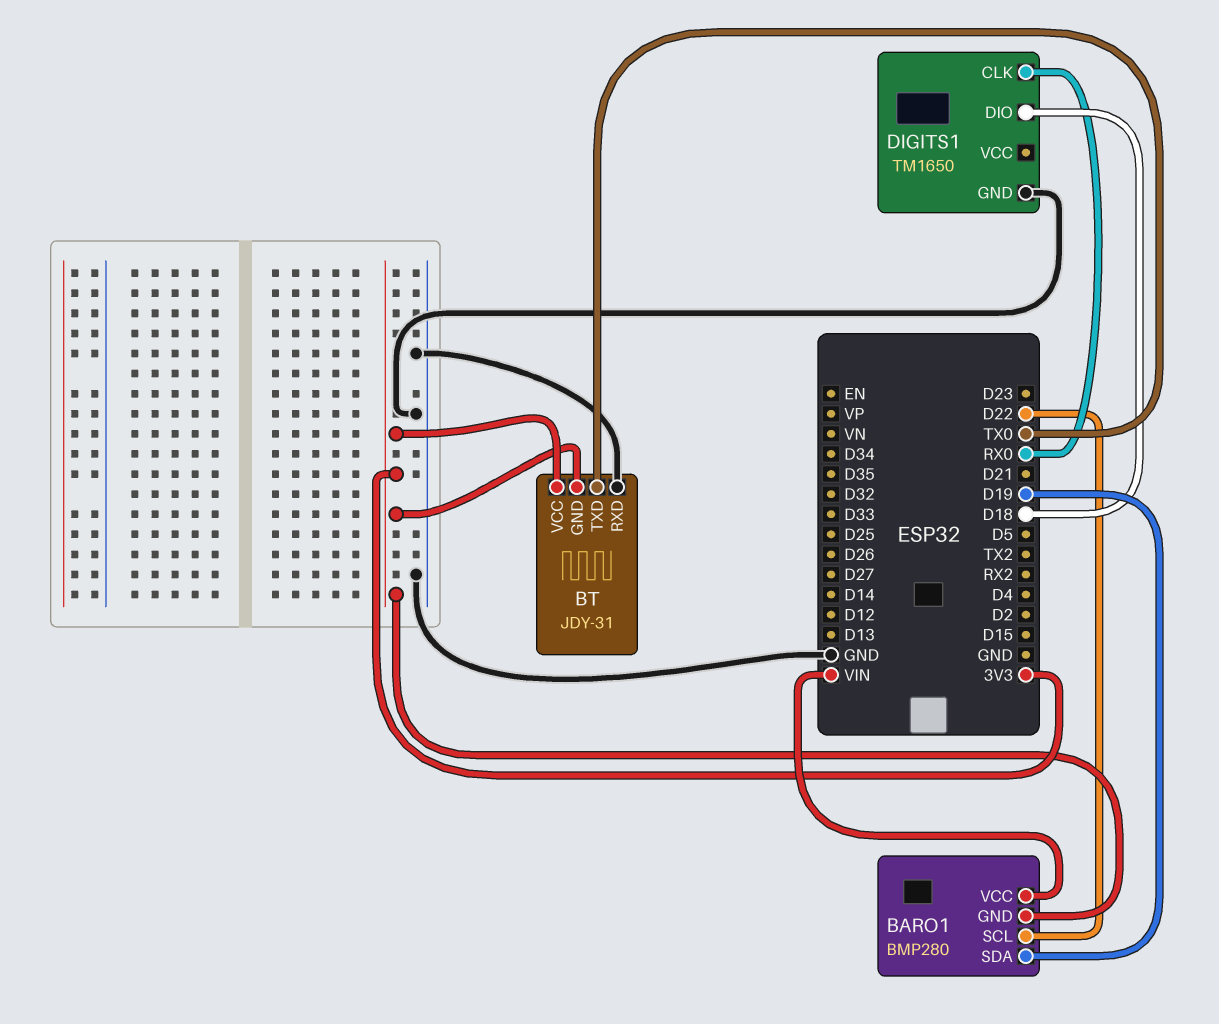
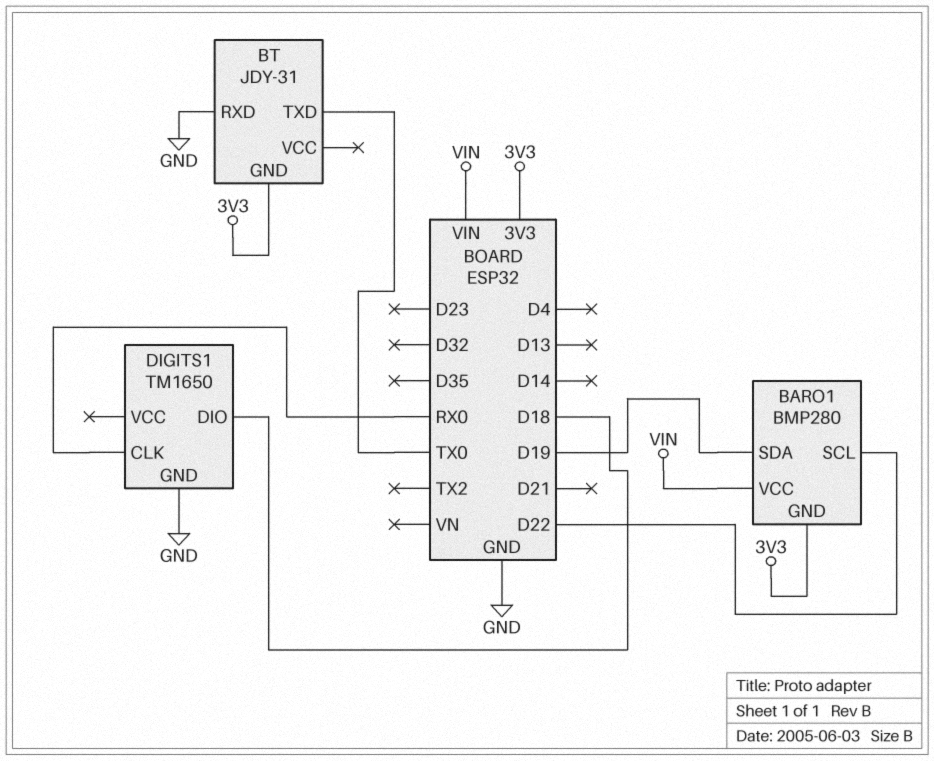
BT pin VCC: 3V3 -> none

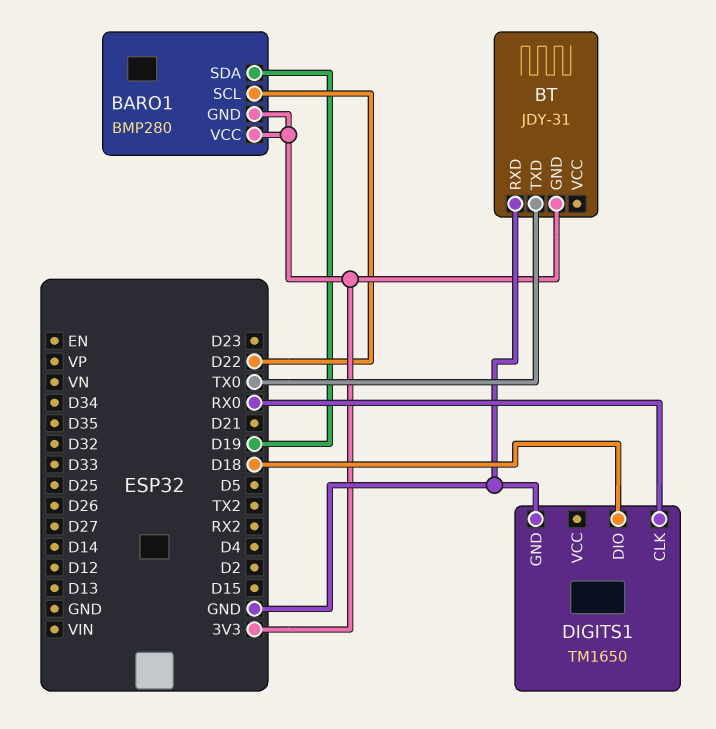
BARO1 pin VCC: VIN -> 3V3

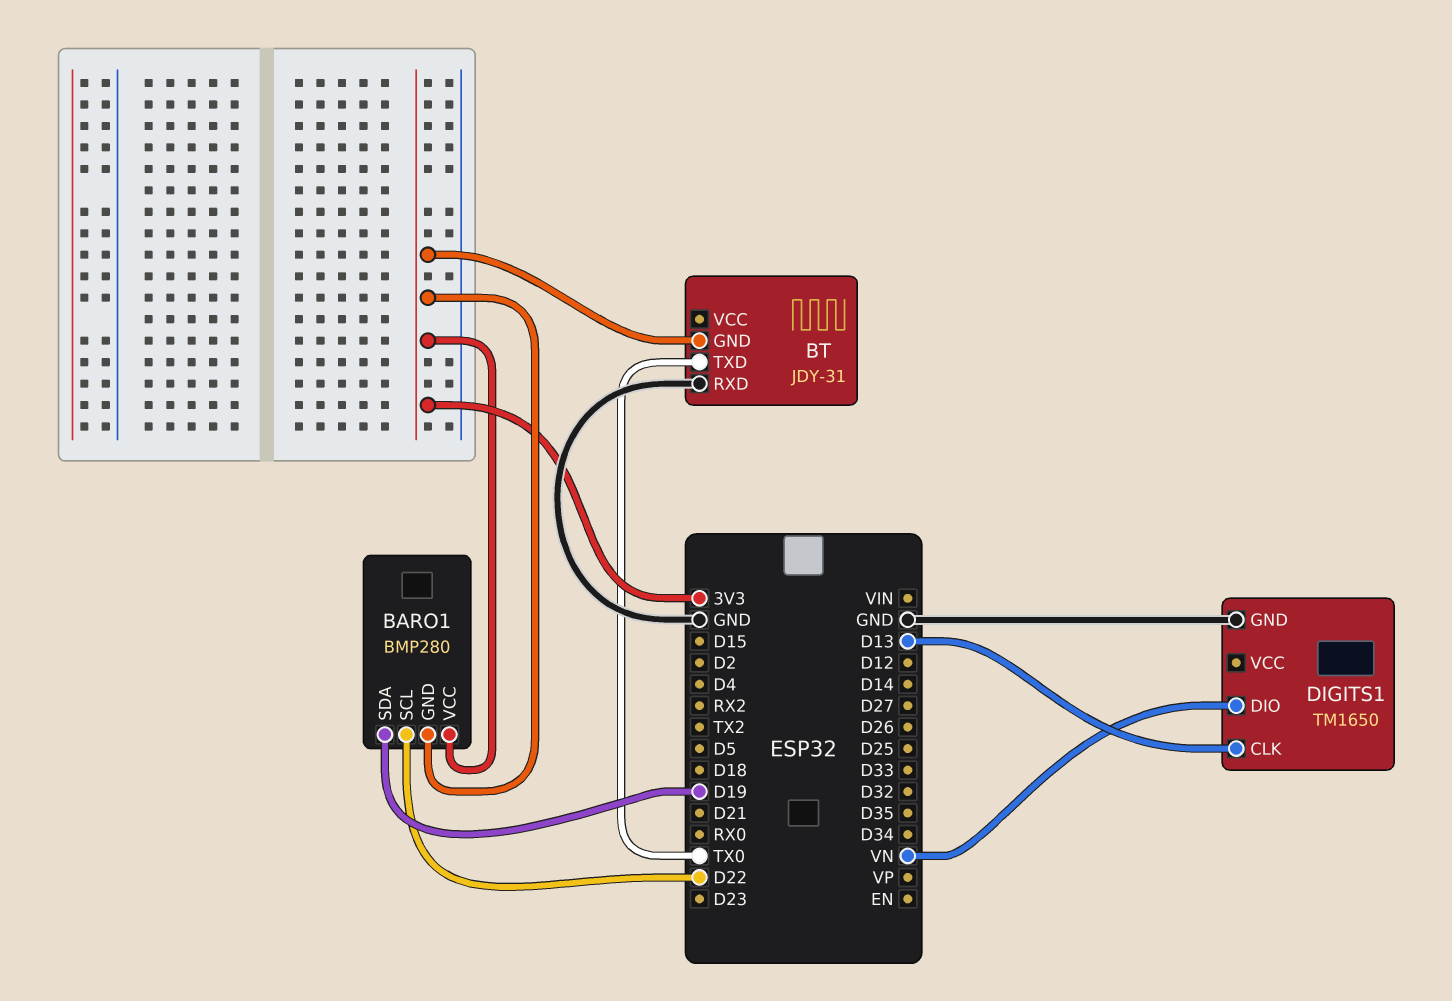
DIGITS1 pin CLK: RX0 -> D13
DIGITS1 pin DIO: D18 -> VN

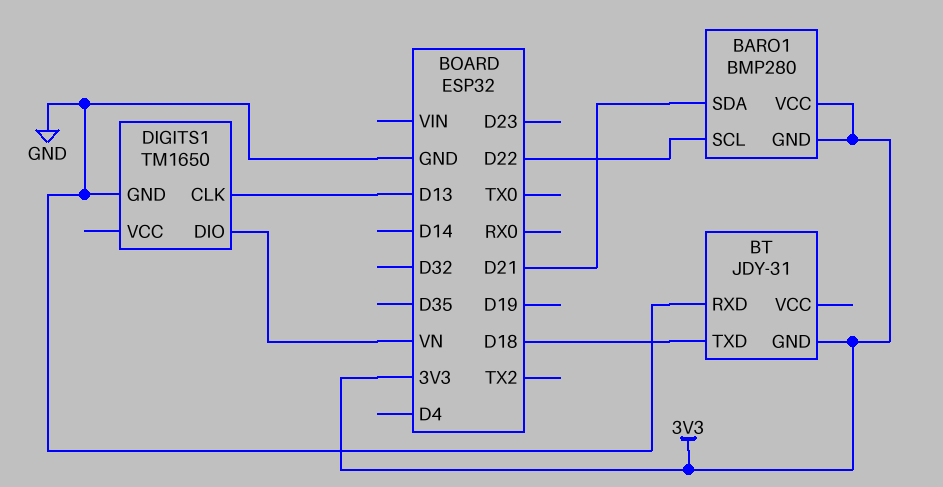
BARO1 pin SDA: D19 -> D21
BT pin TXD: TX0 -> D18

